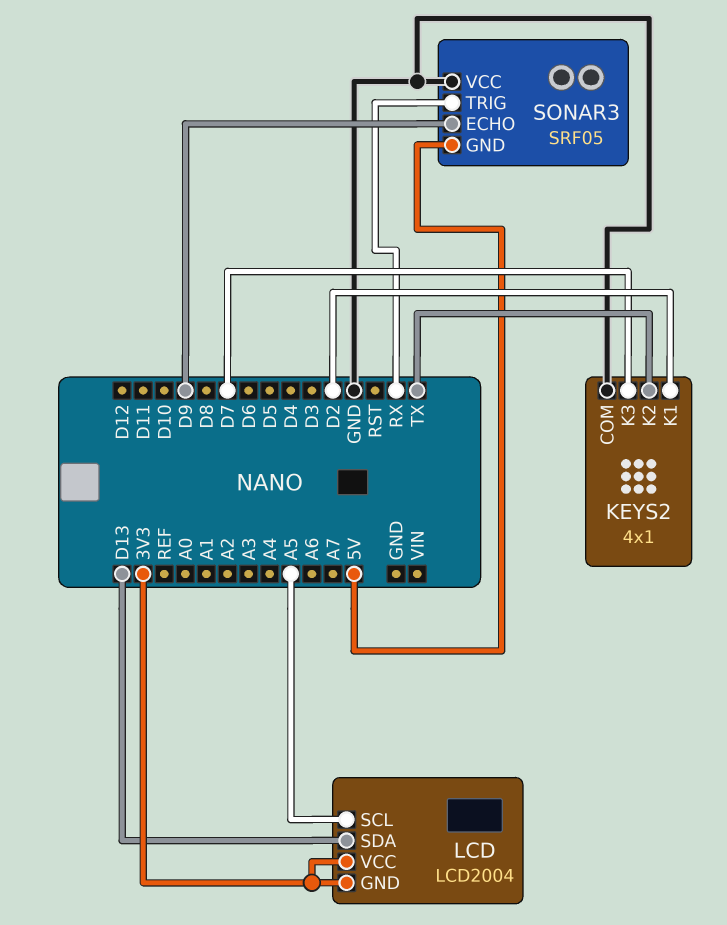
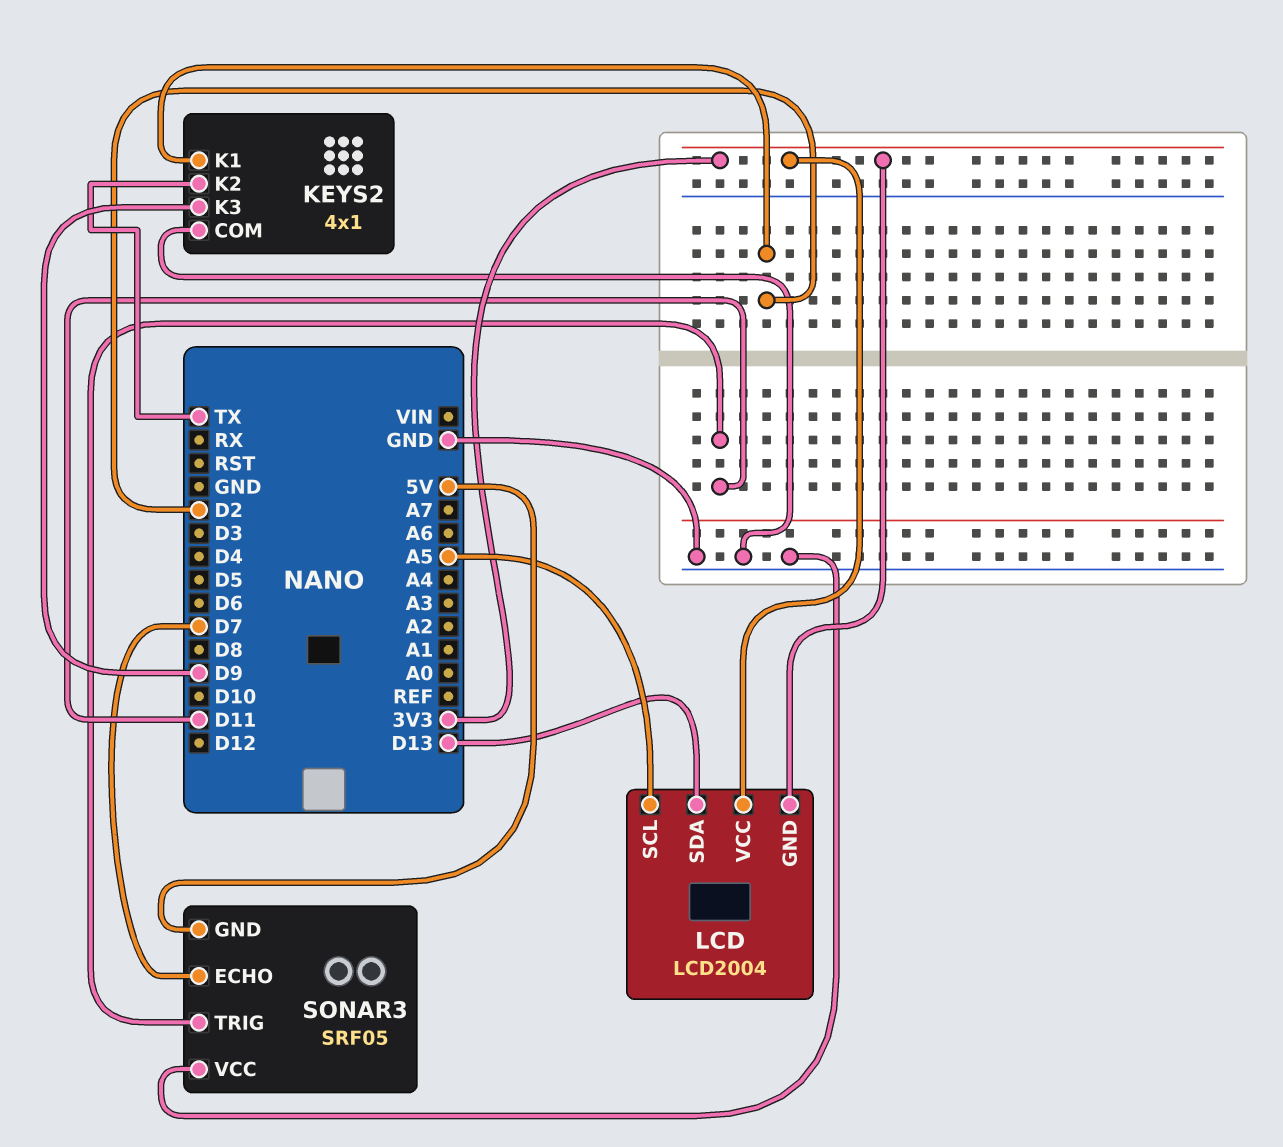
KEYS2 pin K3: D7 -> D9
SONAR3 pin ECHO: D9 -> D7
SONAR3 pin TRIG: RX -> D11

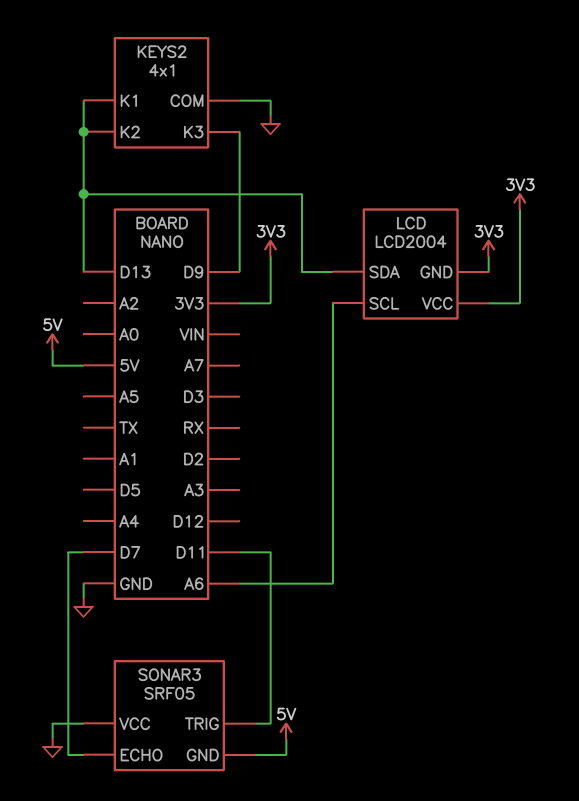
KEYS2 pin K1: D2 -> D13
KEYS2 pin K2: TX -> D13
LCD pin SCL: A5 -> A6

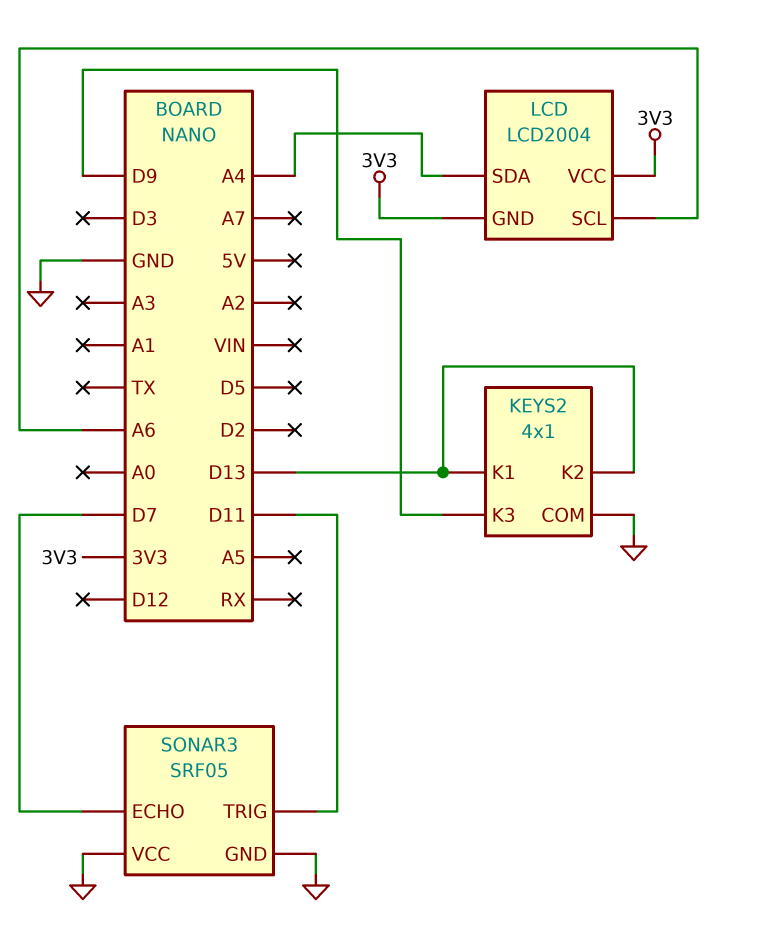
LCD pin SDA: D13 -> A4
SONAR3 pin GND: 5V -> GND

